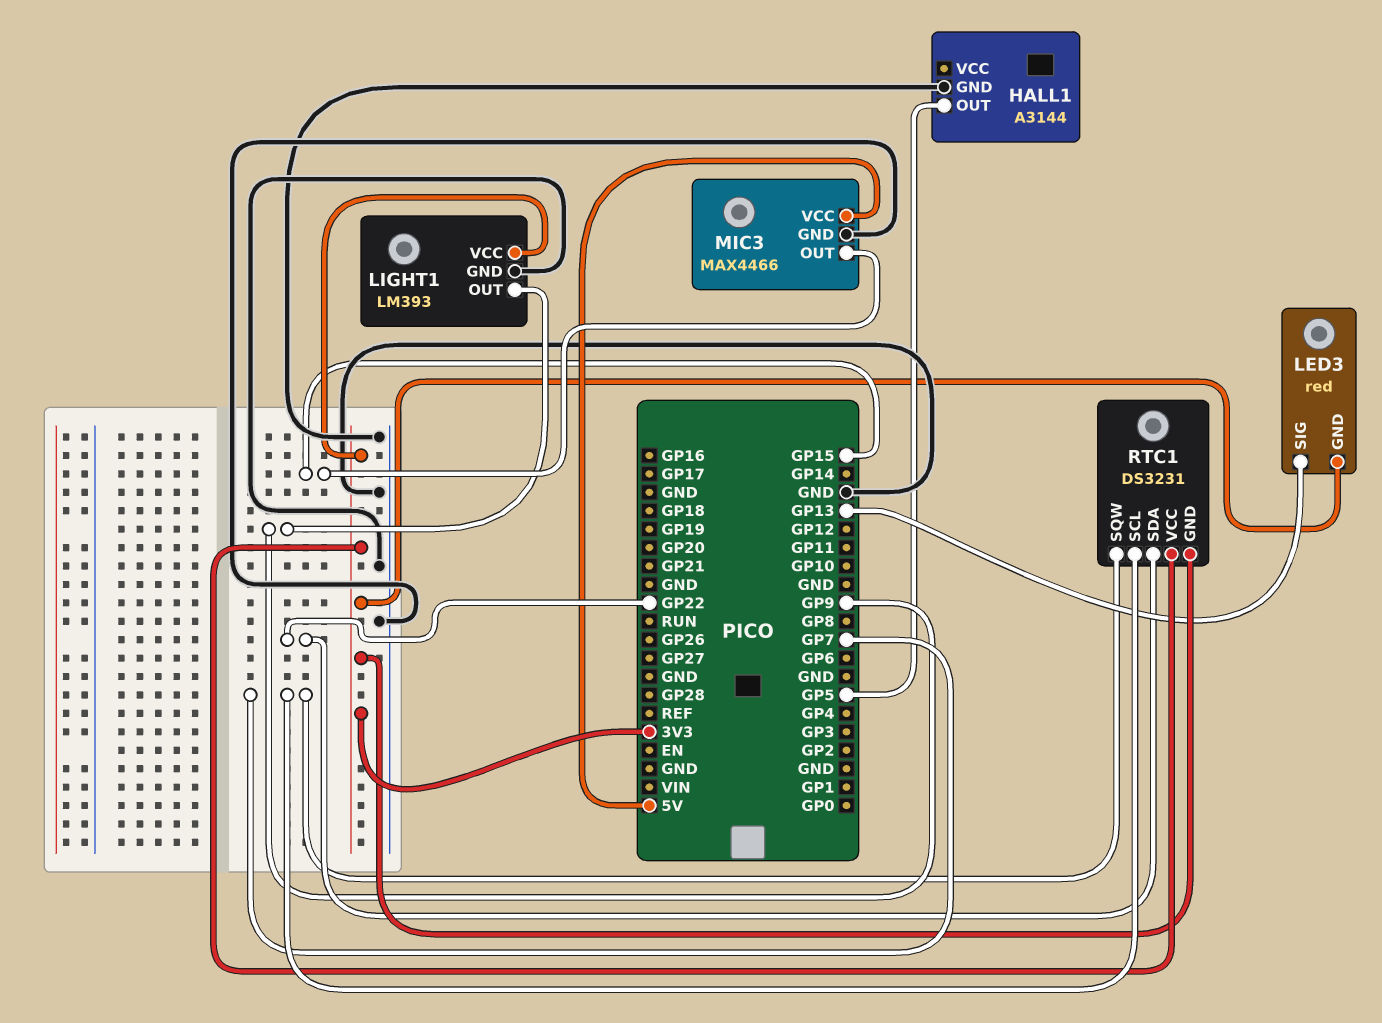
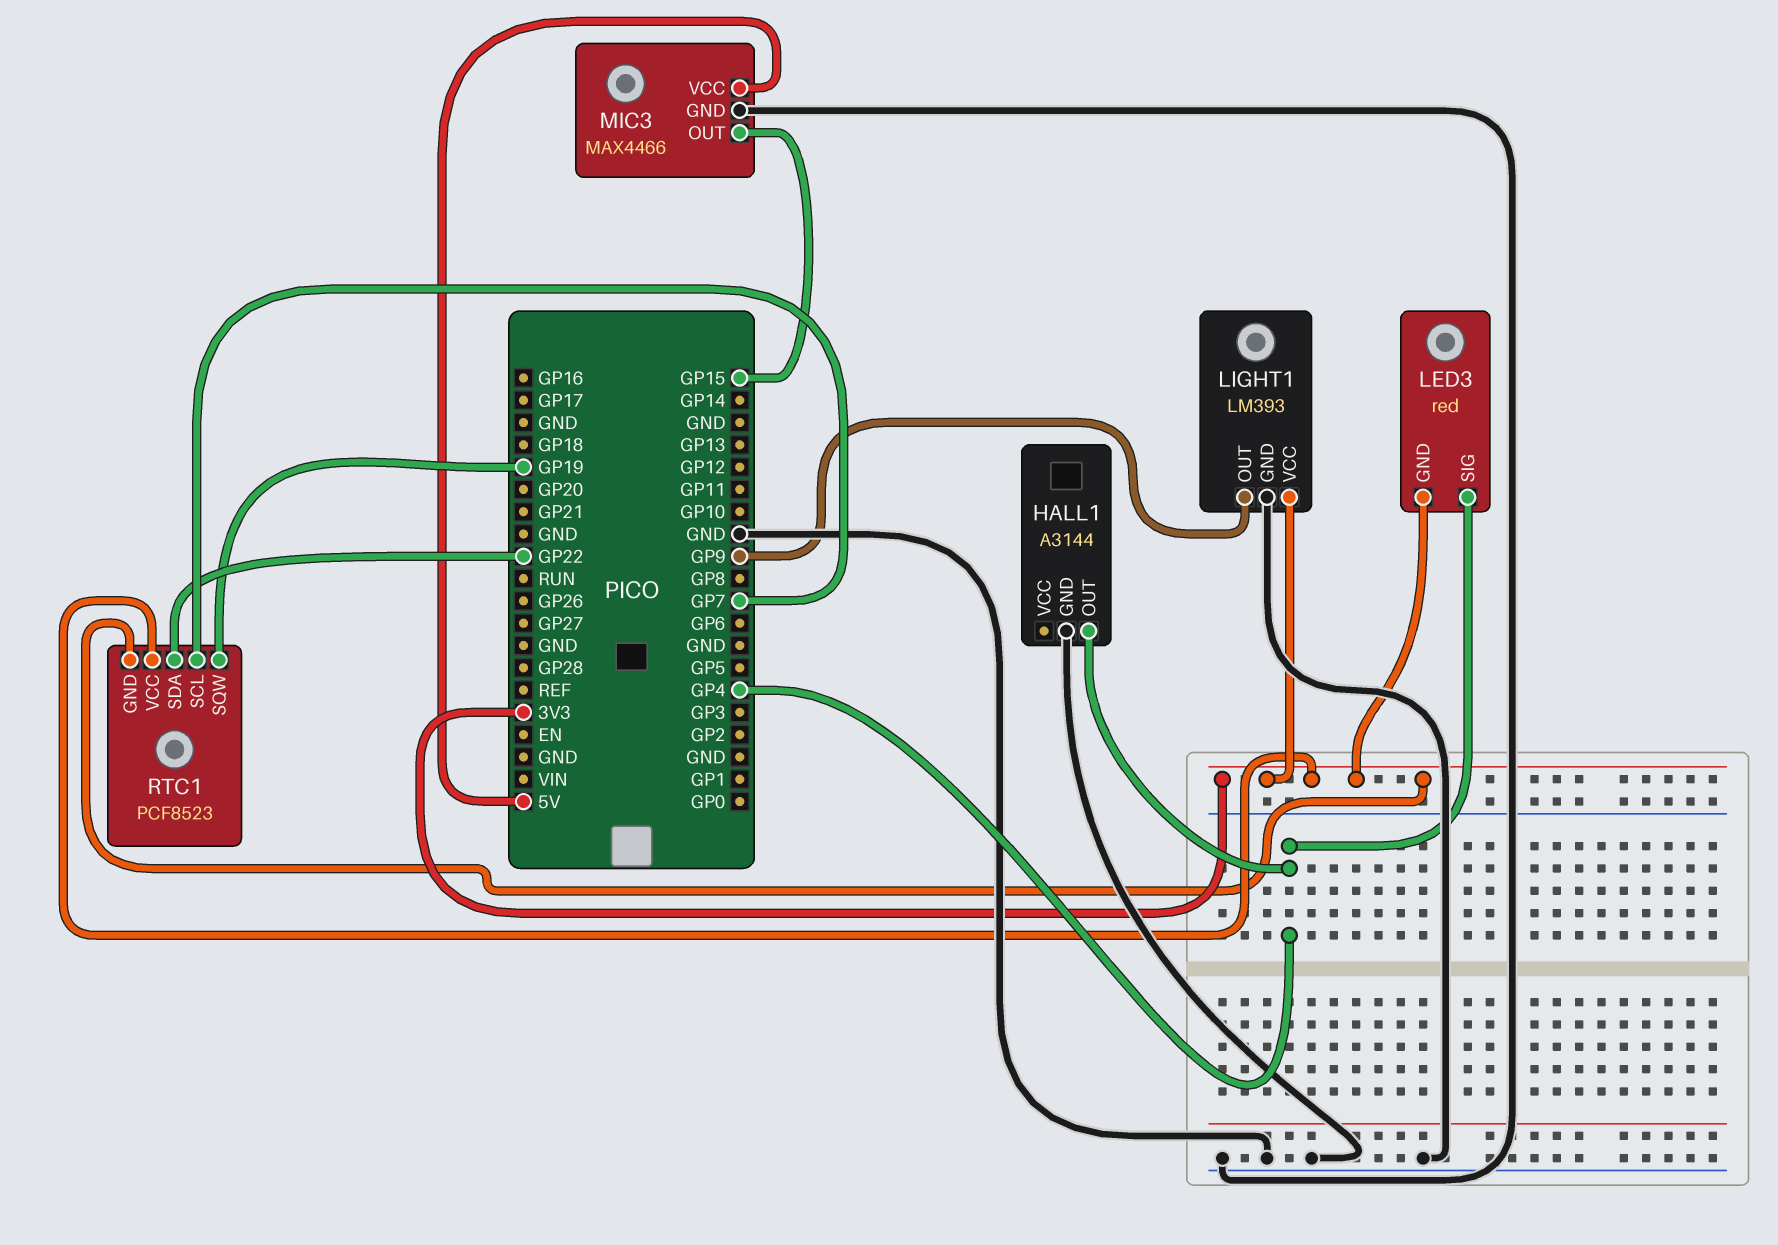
HALL1 pin OUT: GP5 -> GP4
LED3 pin SIG: GP13 -> GP4
RTC1: DS3231 -> PCF8523
RTC1 pin SQW: GP7 -> GP19

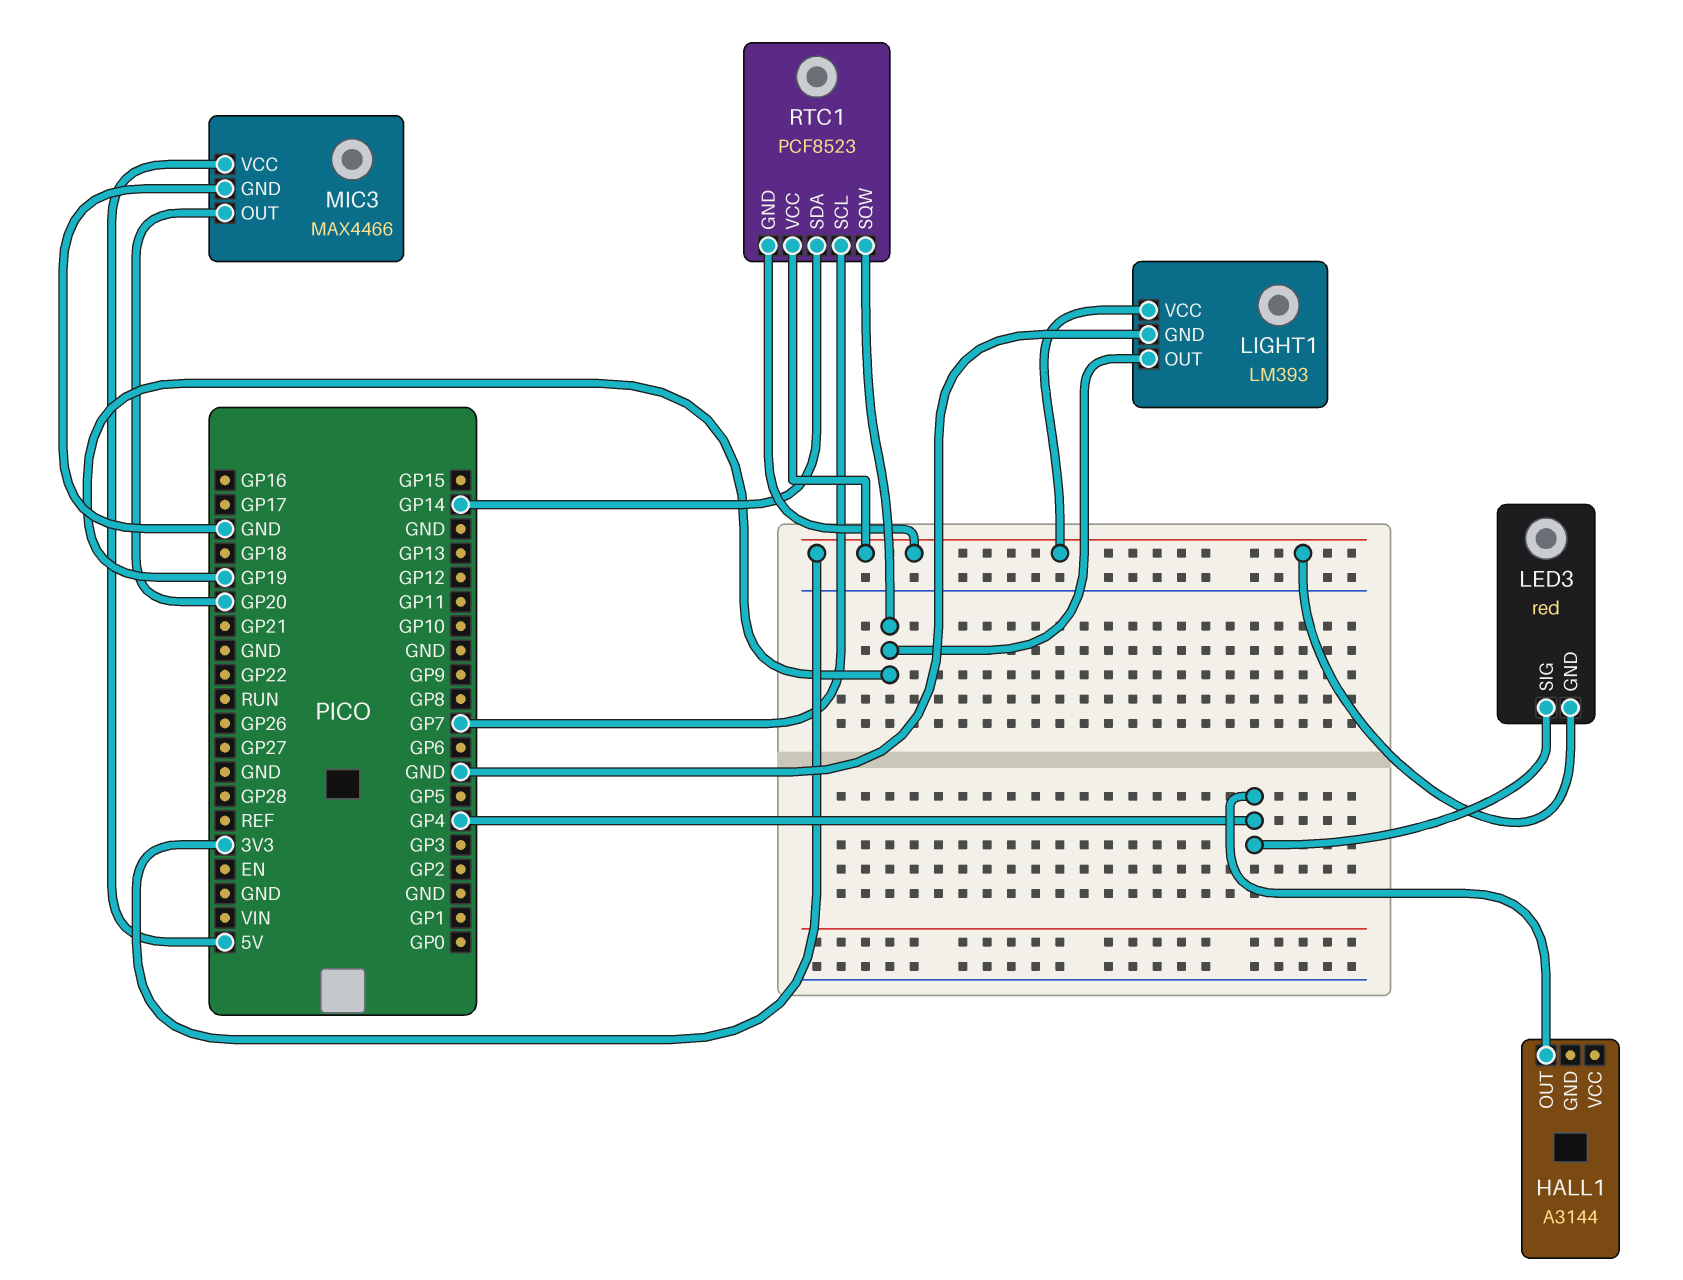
HALL1 pin GND: GND -> none
LIGHT1 pin OUT: GP9 -> GP19
MIC3 pin OUT: GP15 -> GP20
RTC1 pin SDA: GP22 -> GP14

